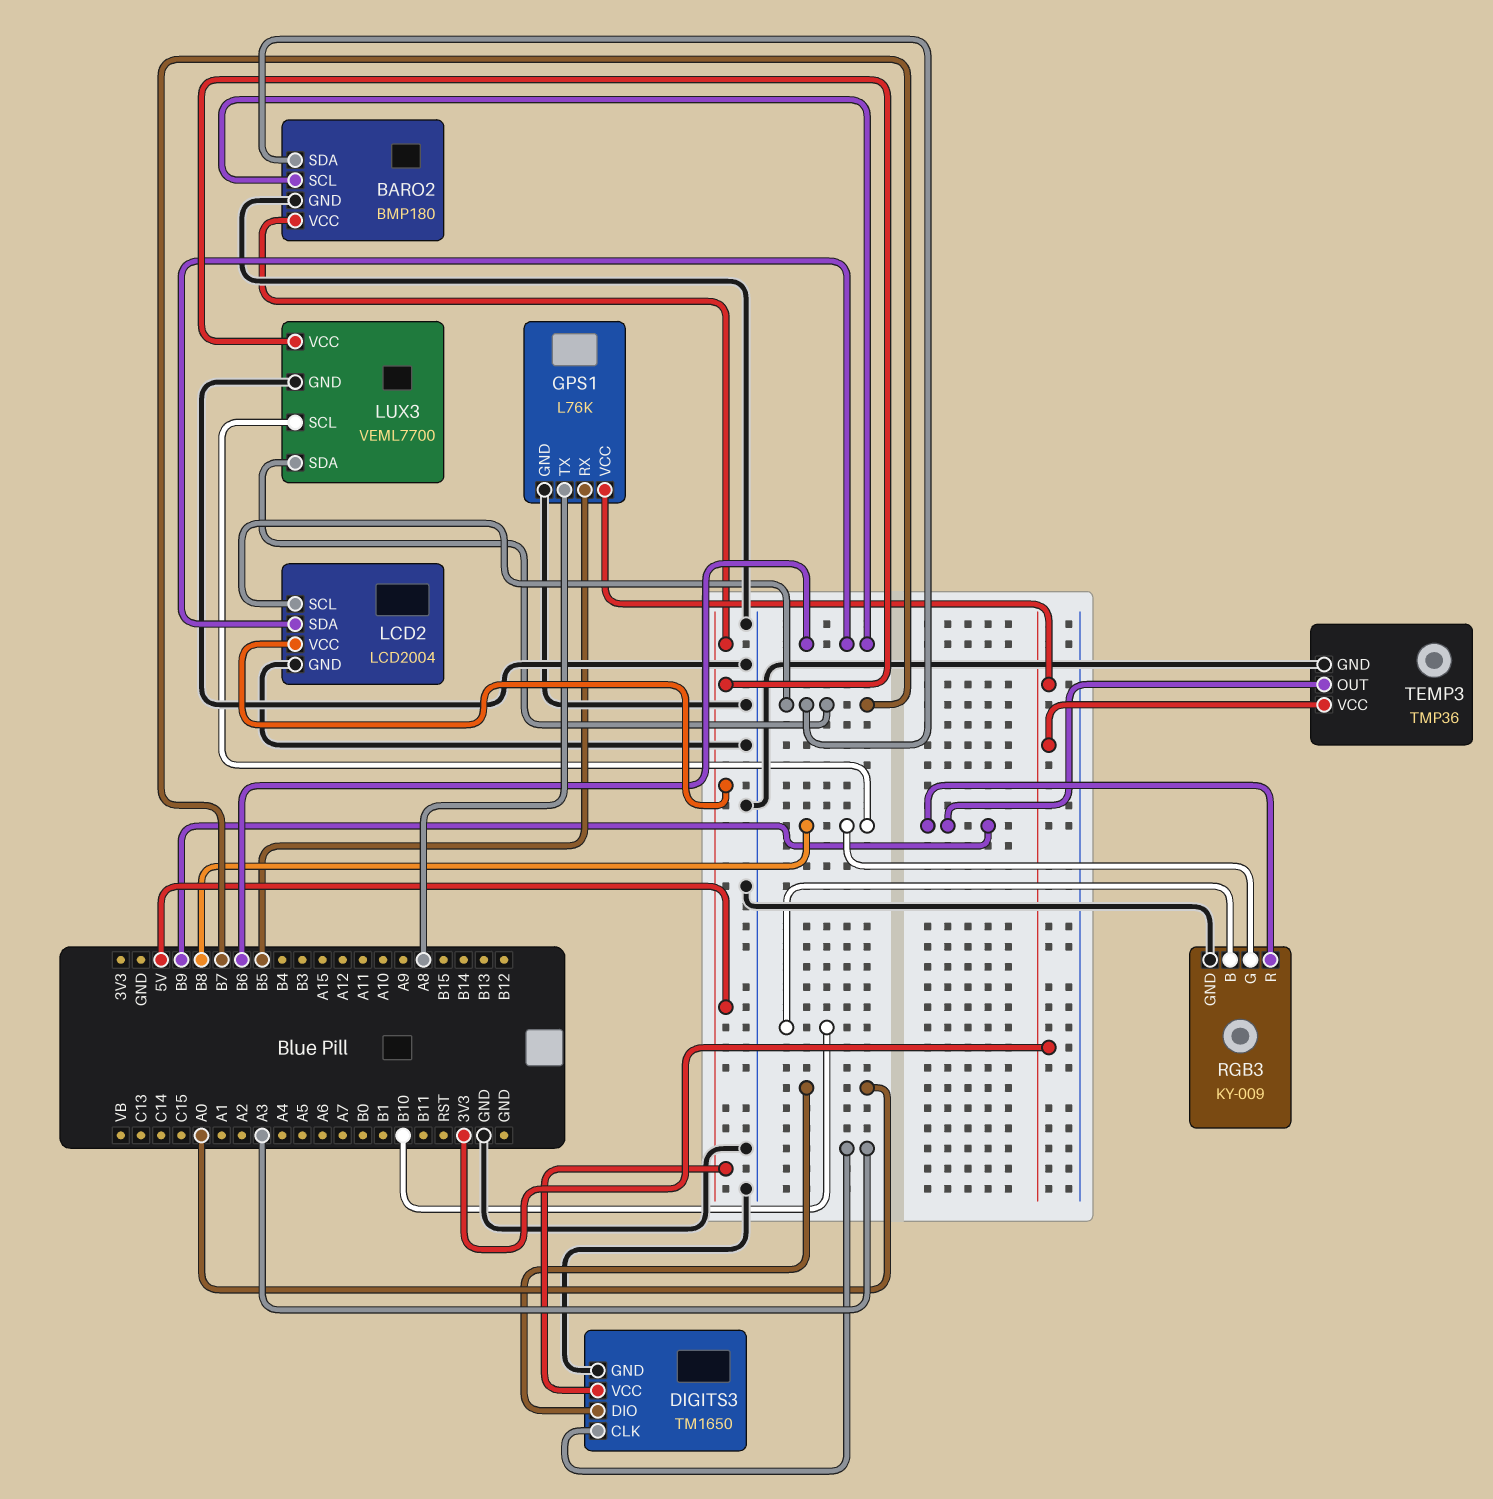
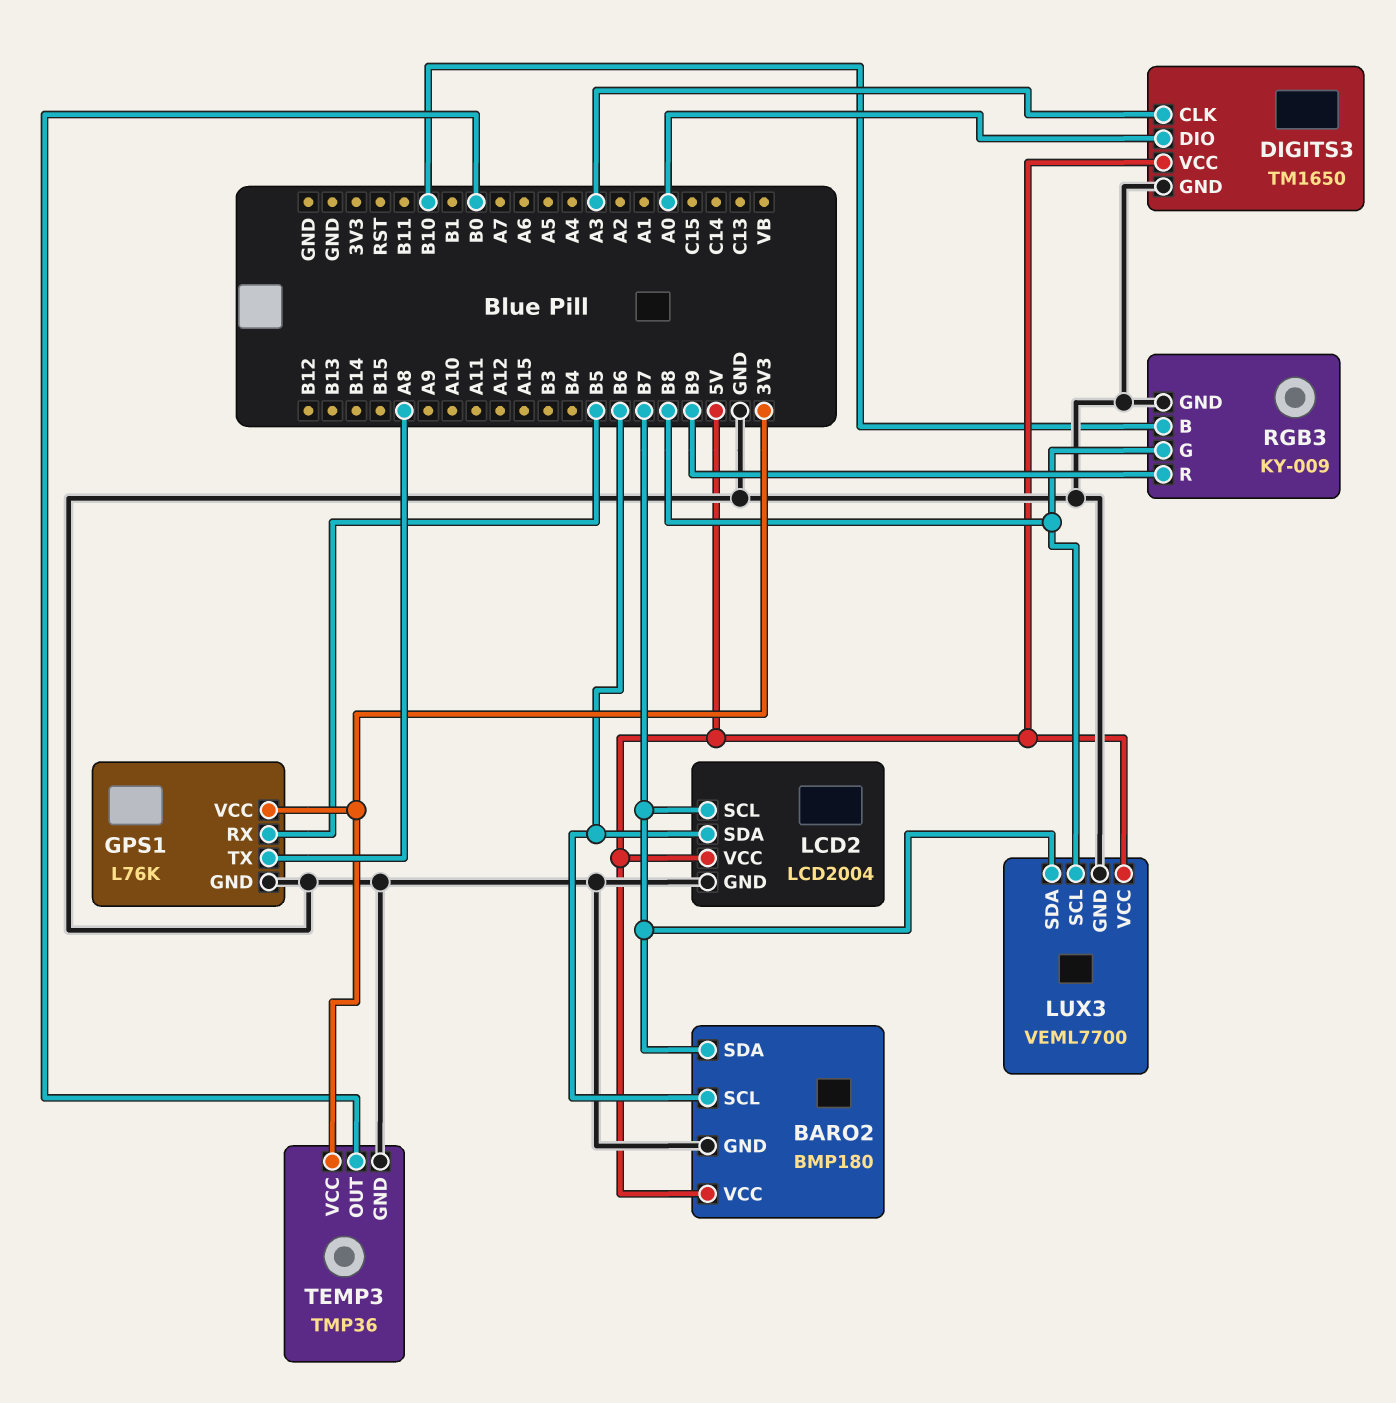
TEMP3 pin OUT: B9 -> B0

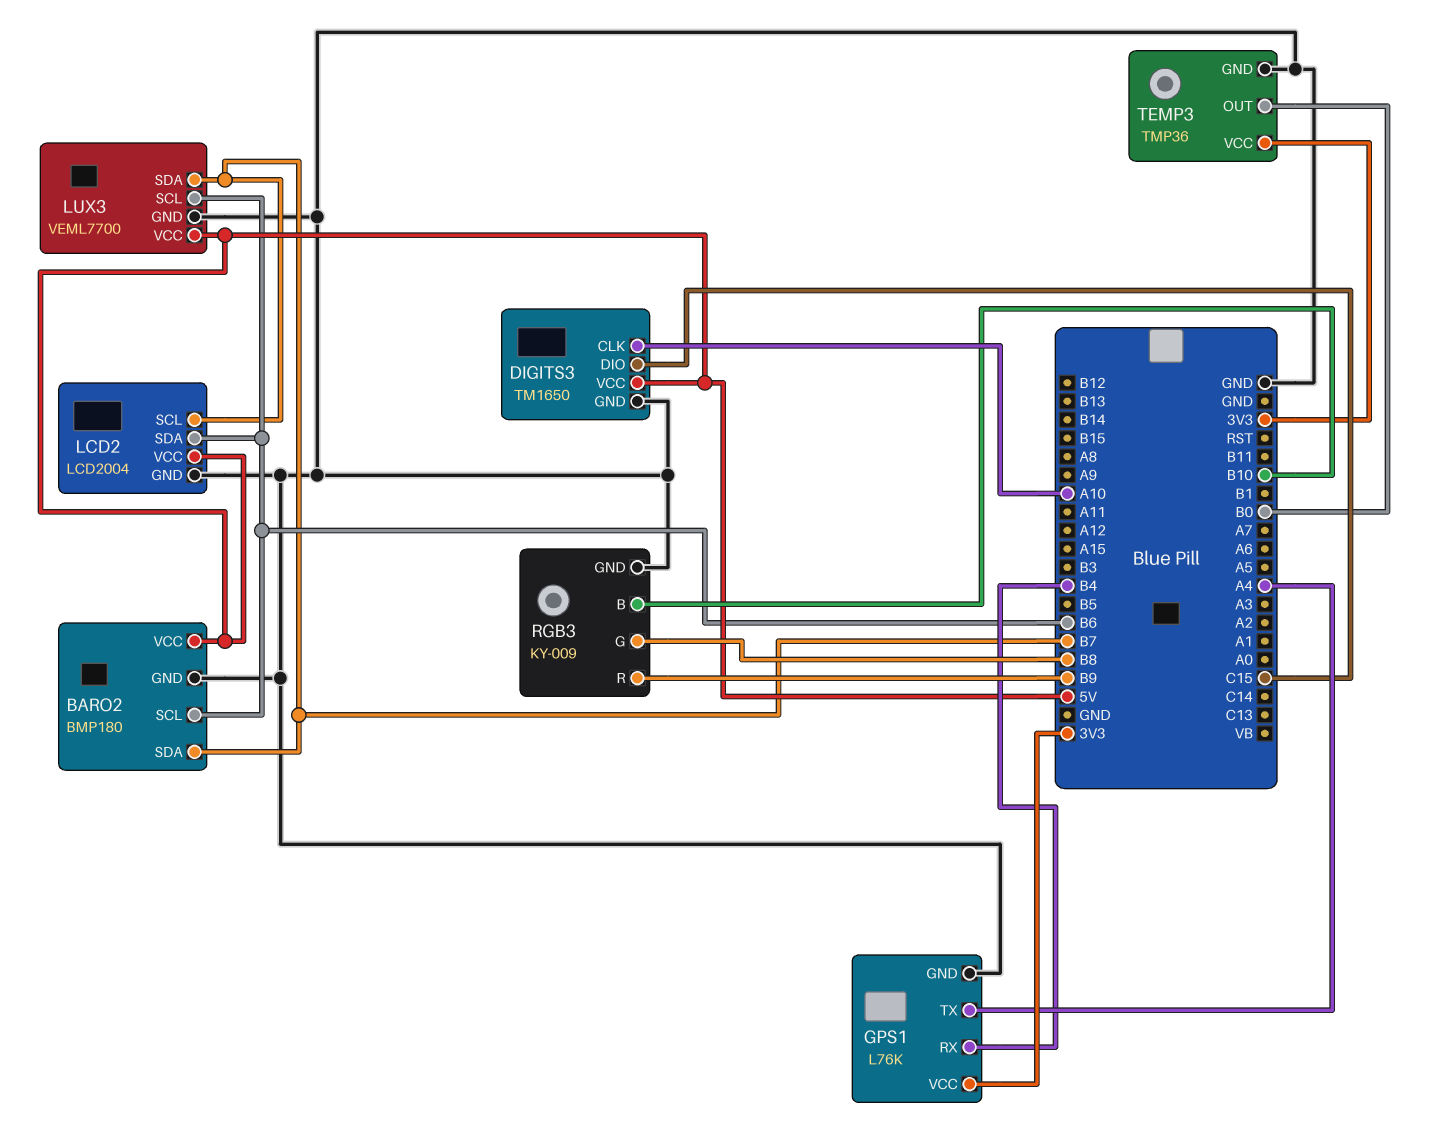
DIGITS3 pin CLK: A3 -> A10
DIGITS3 pin DIO: A0 -> C15
GPS1 pin RX: B5 -> B4
GPS1 pin TX: A8 -> A4
LUX3 pin SCL: B8 -> B6

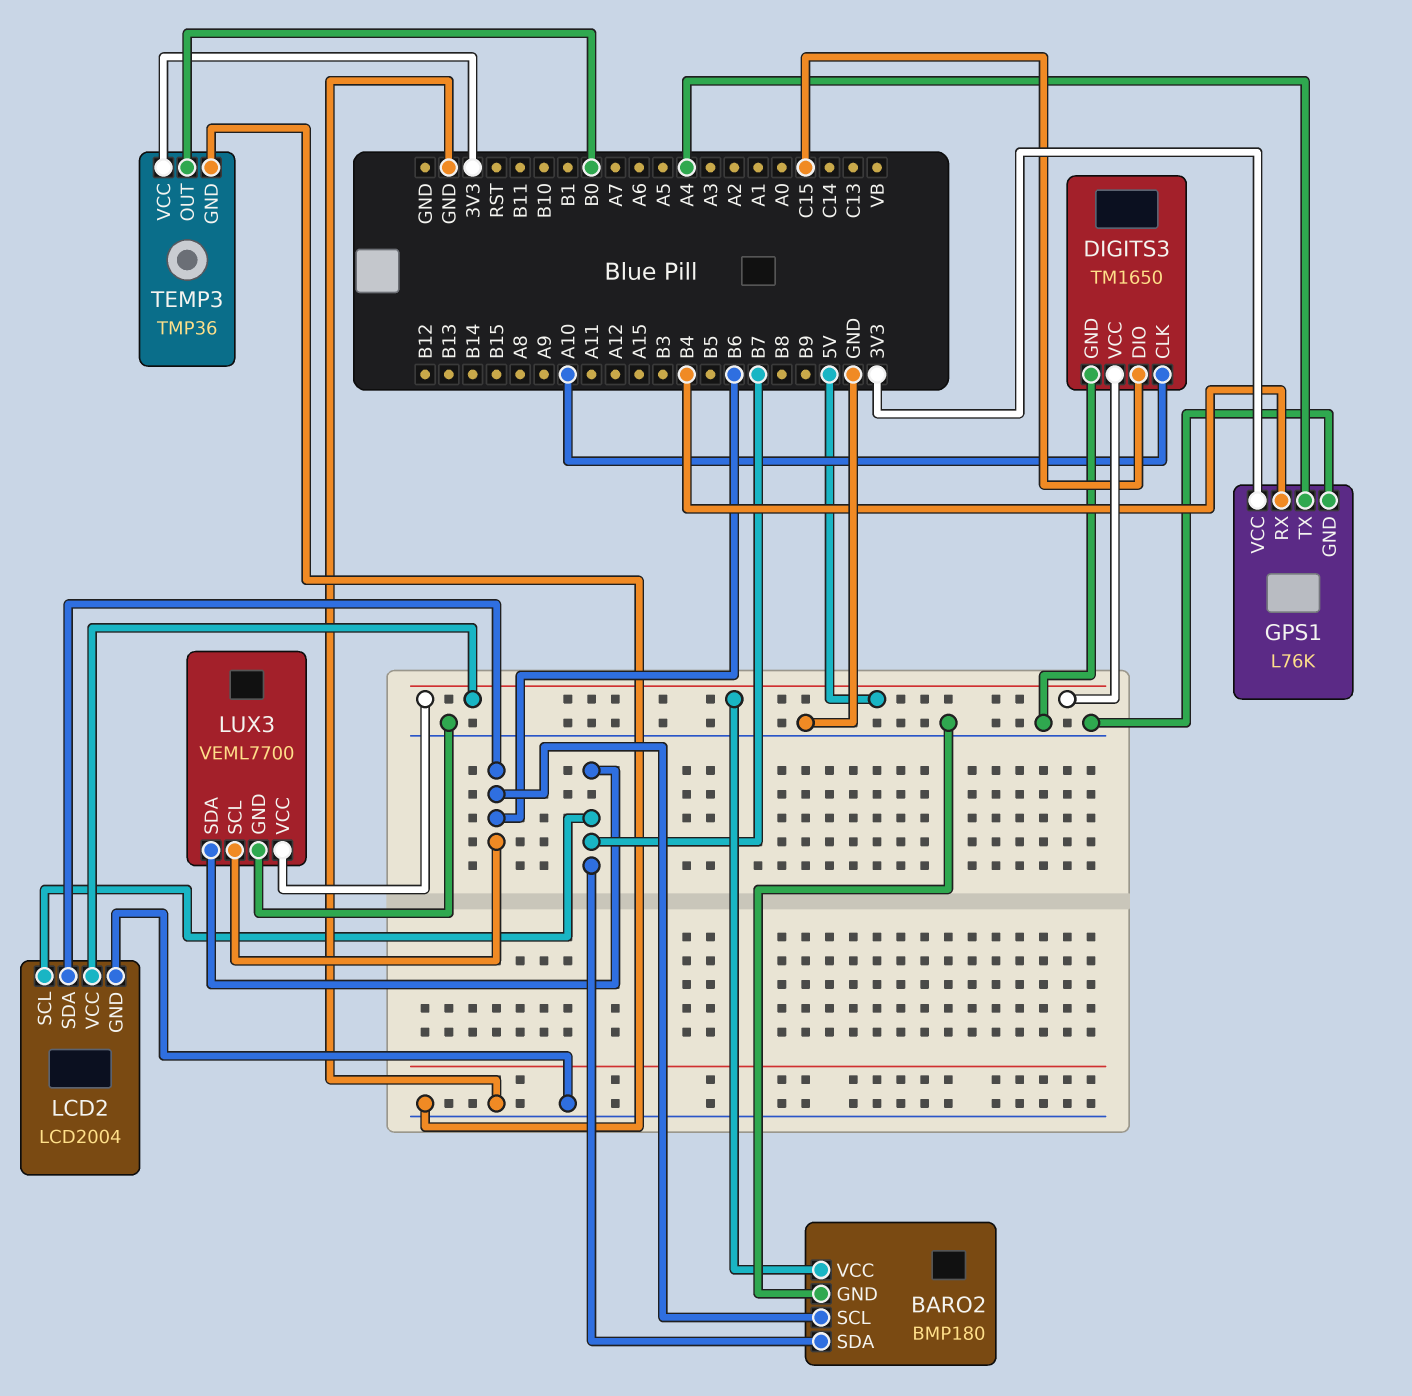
RGB3: KY-009 -> none
RGB3 pin B: B10 -> none
RGB3 pin G: B8 -> none
RGB3 pin GND: GND -> none
RGB3 pin R: B9 -> none

